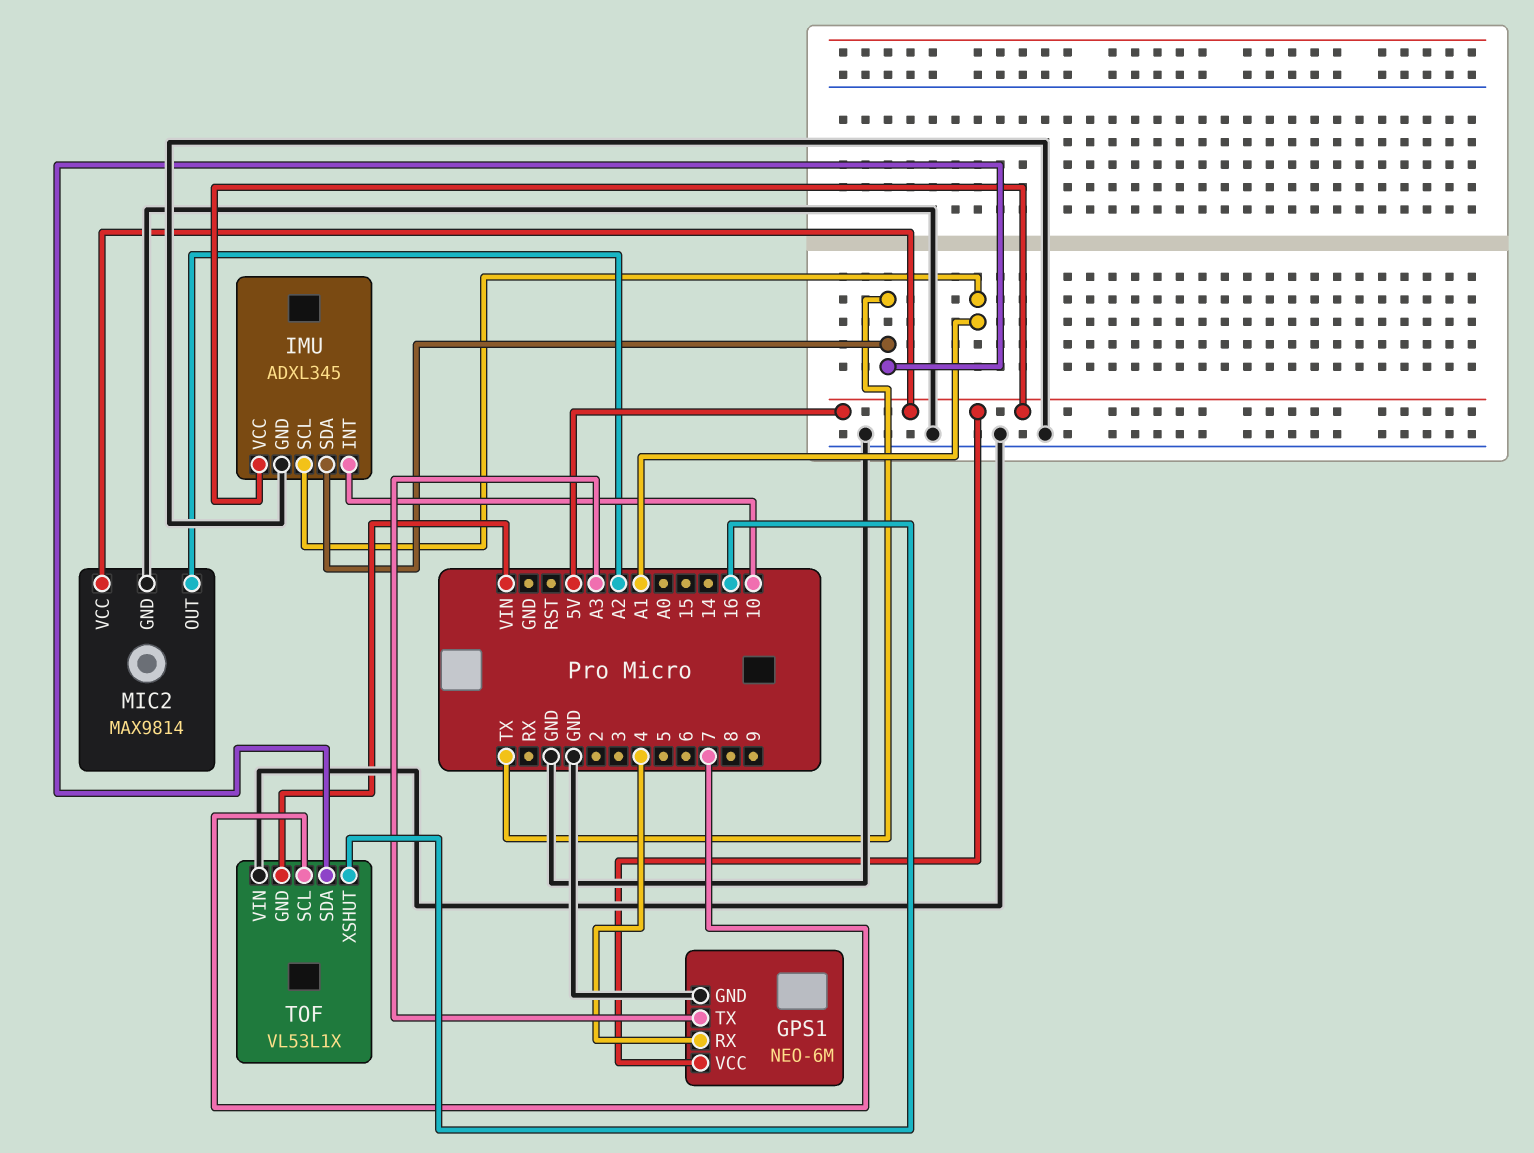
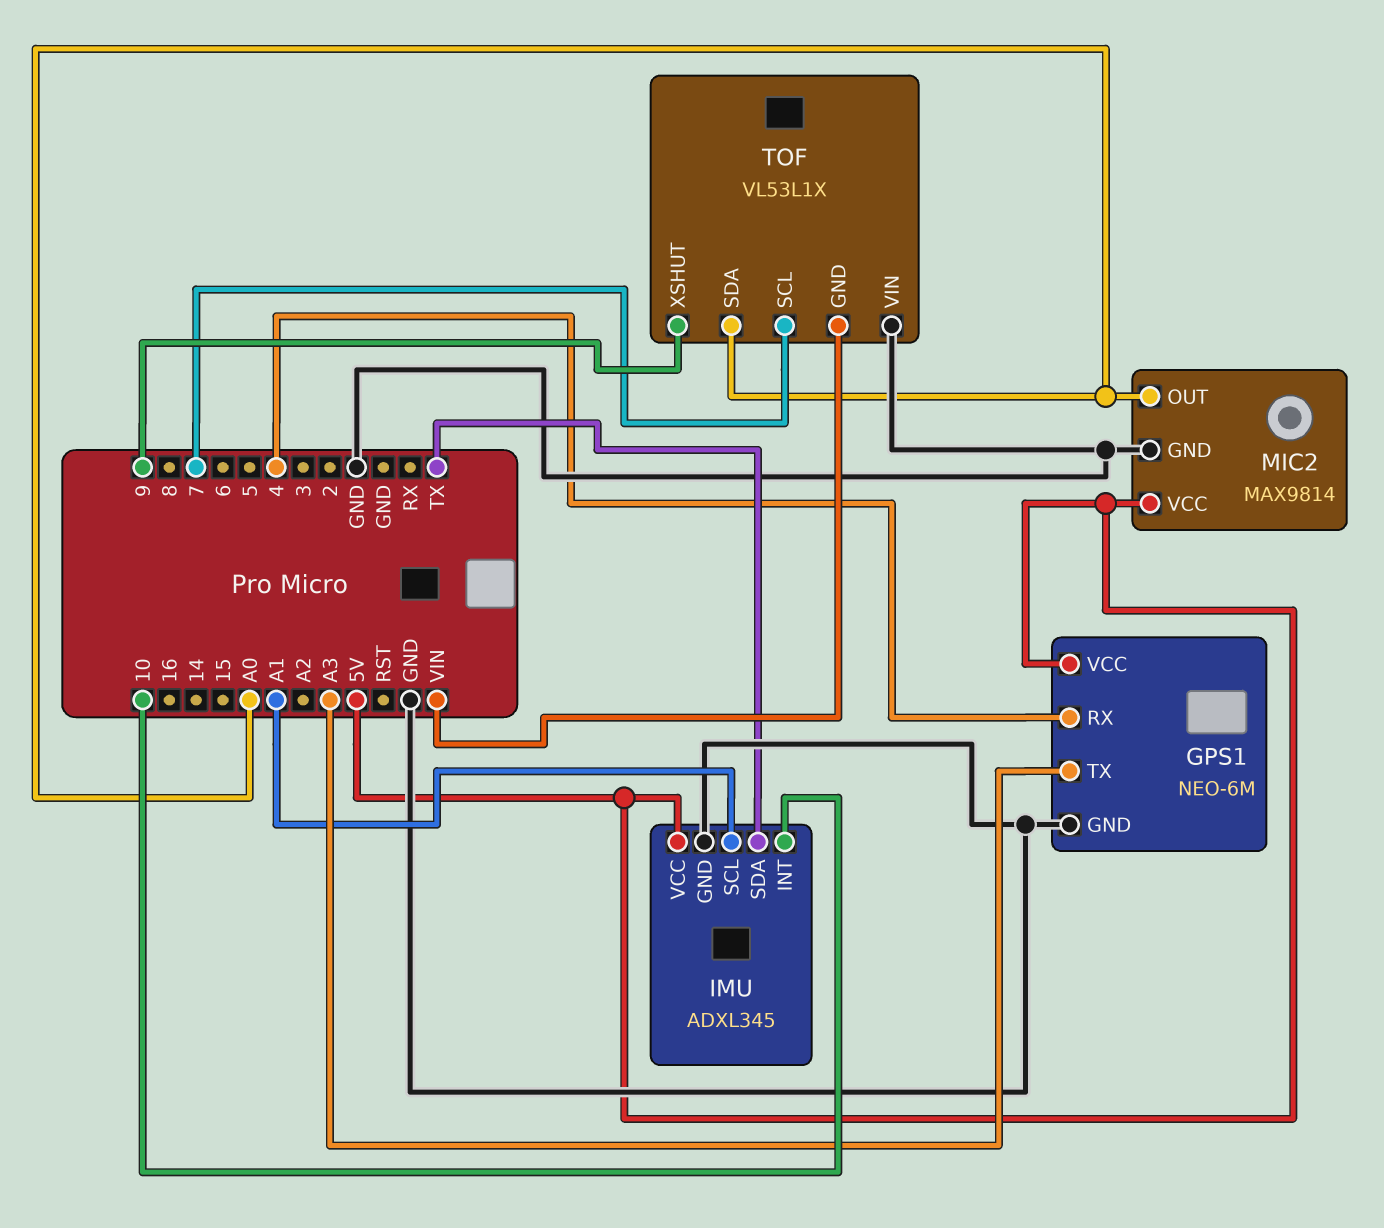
MIC2 pin OUT: A2 -> A0
TOF pin SDA: TX -> A0
TOF pin XSHUT: 16 -> 9

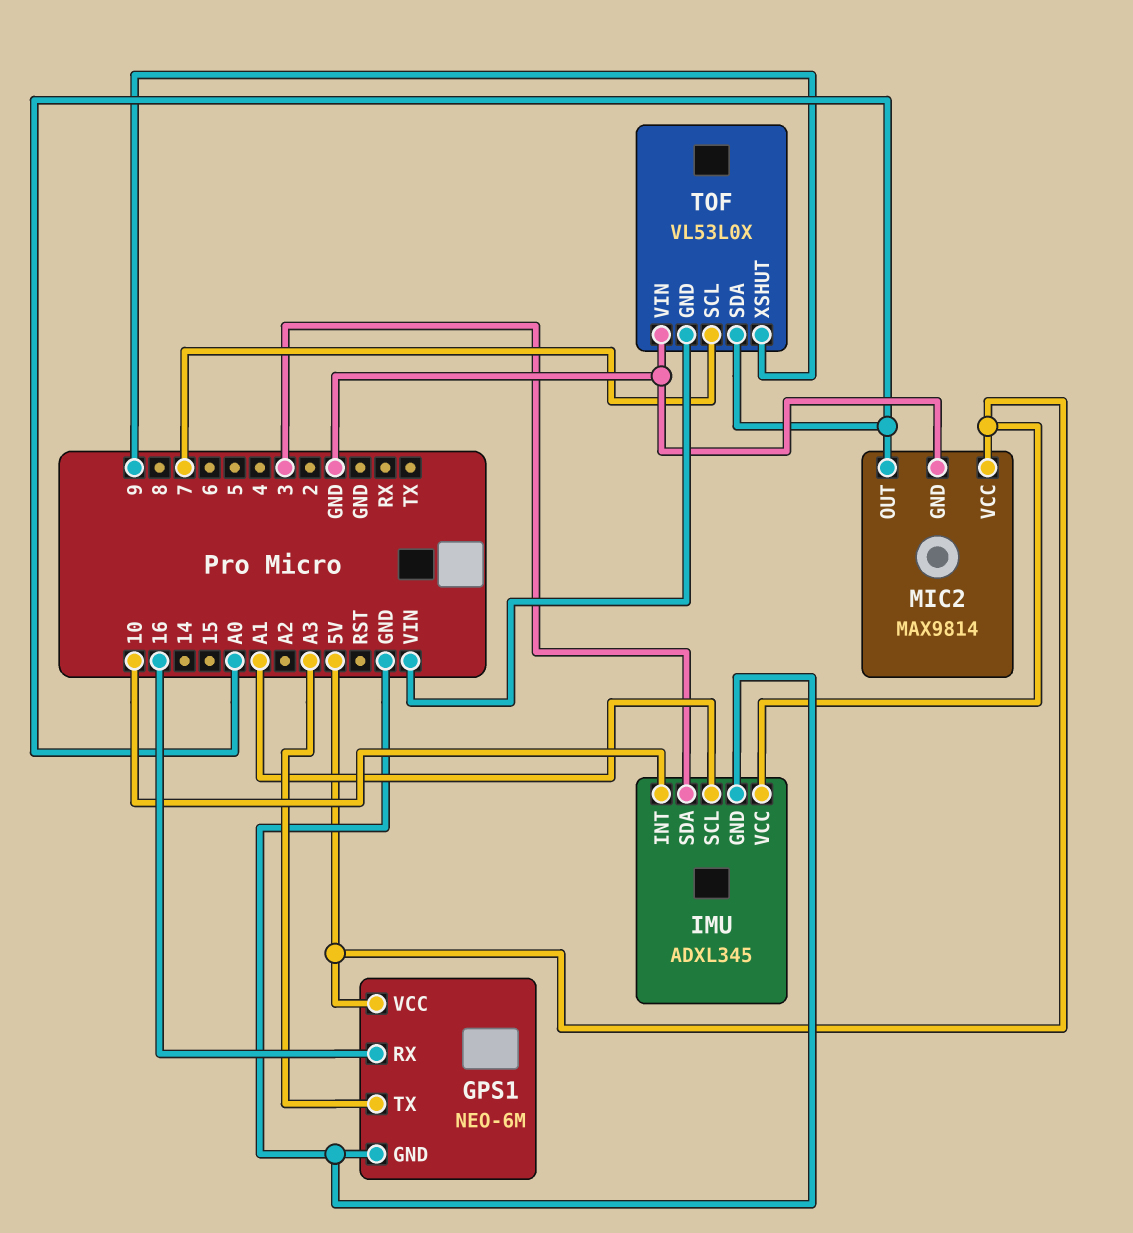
GPS1 pin RX: 4 -> 16
IMU pin SDA: TX -> 3
TOF: VL53L1X -> VL53L0X

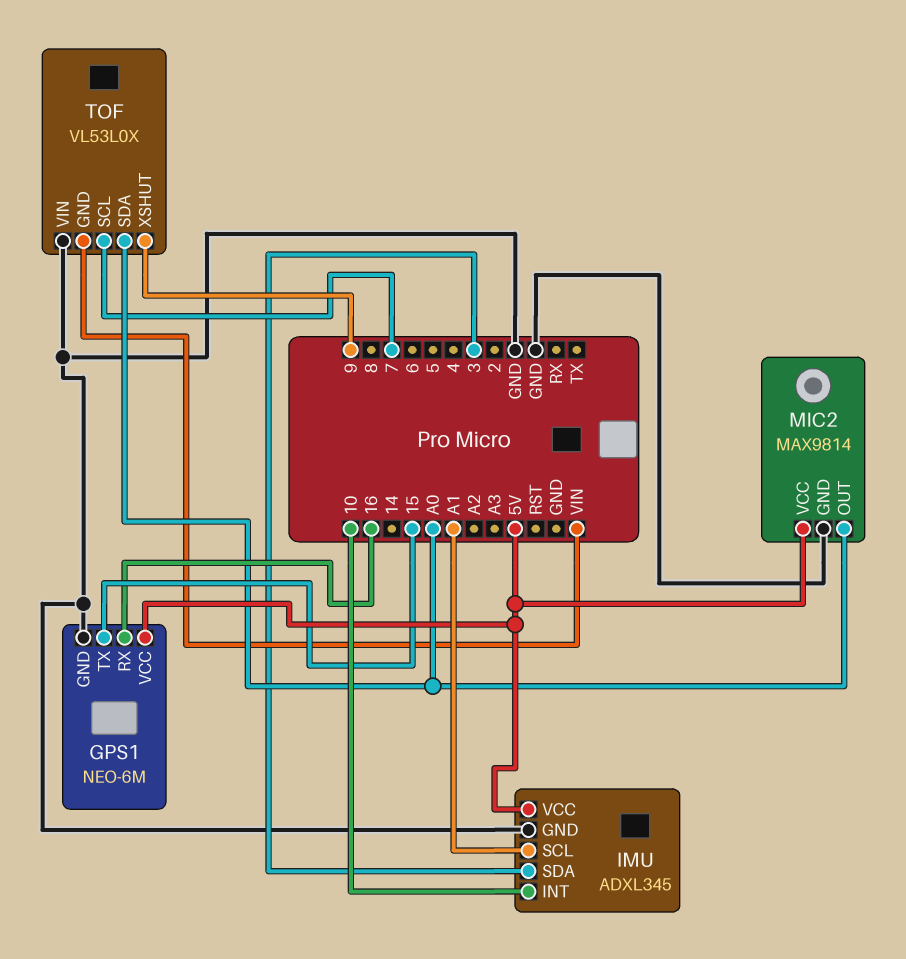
GPS1 pin TX: A3 -> 15

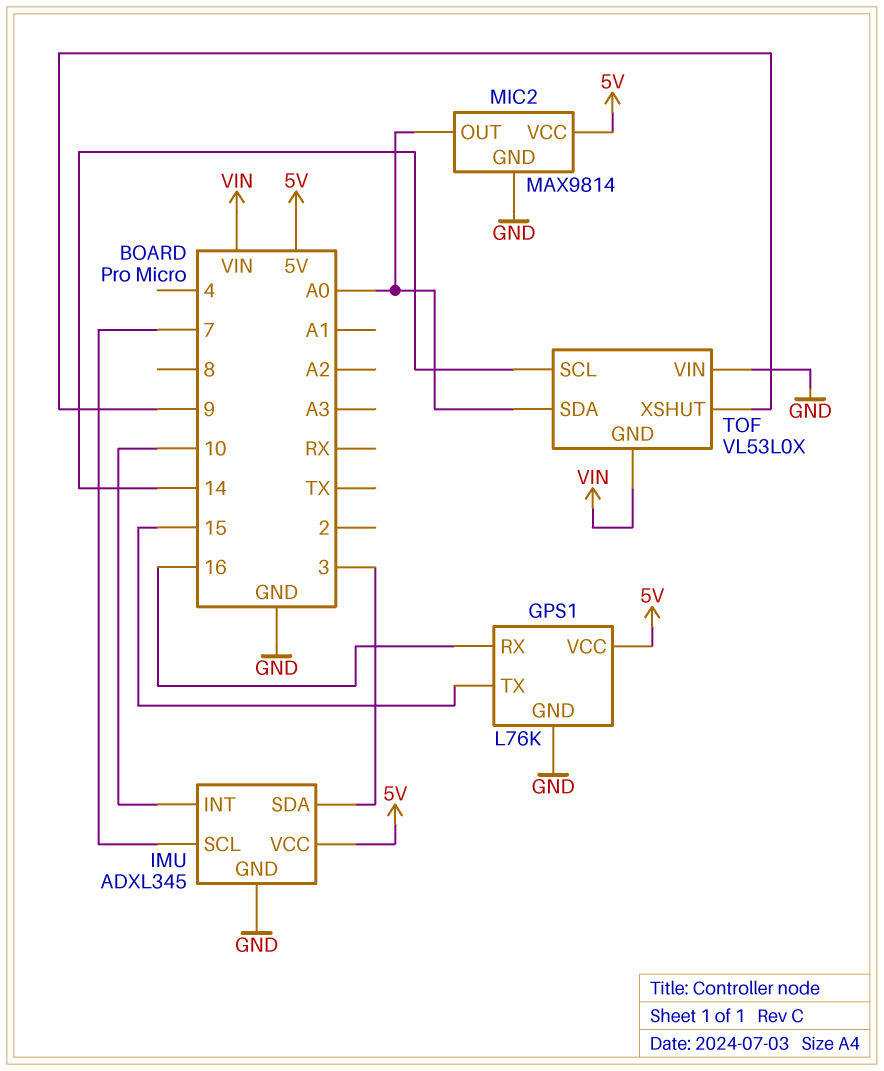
GPS1: NEO-6M -> L76K
IMU pin SCL: A1 -> 7
TOF pin SCL: 7 -> 14

